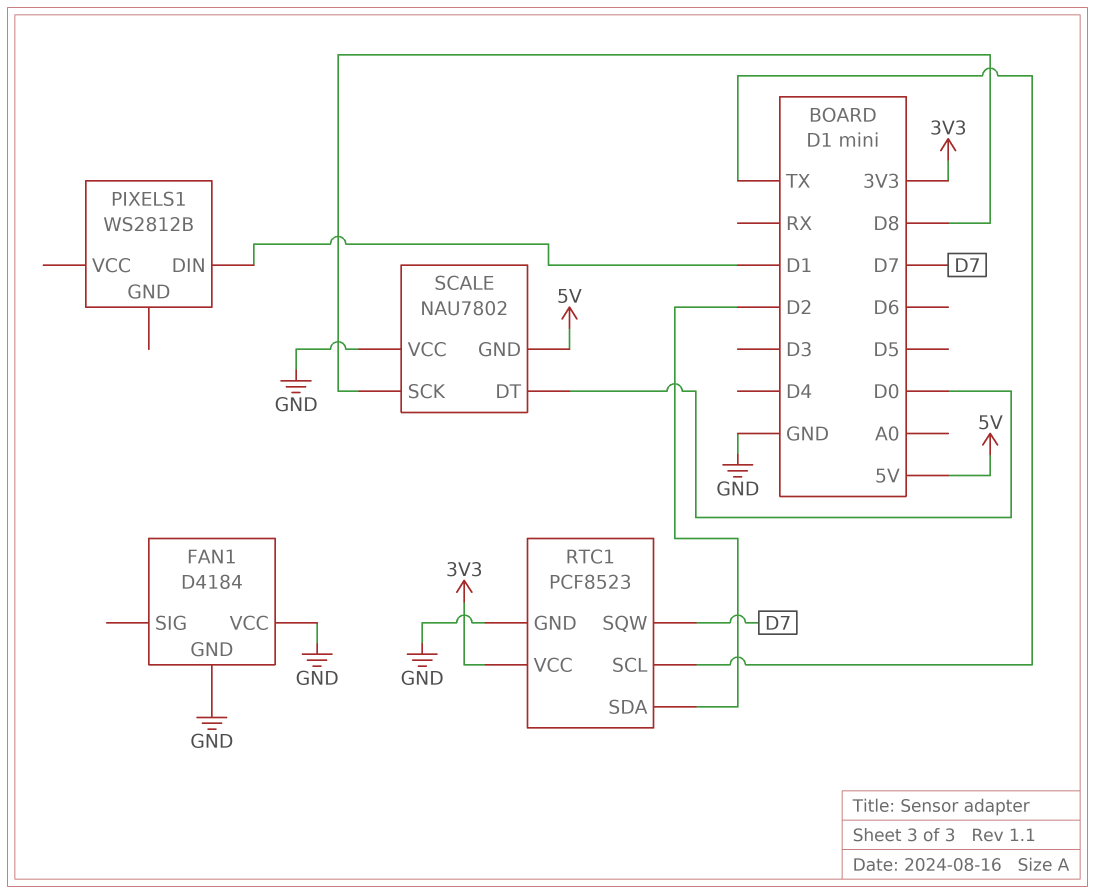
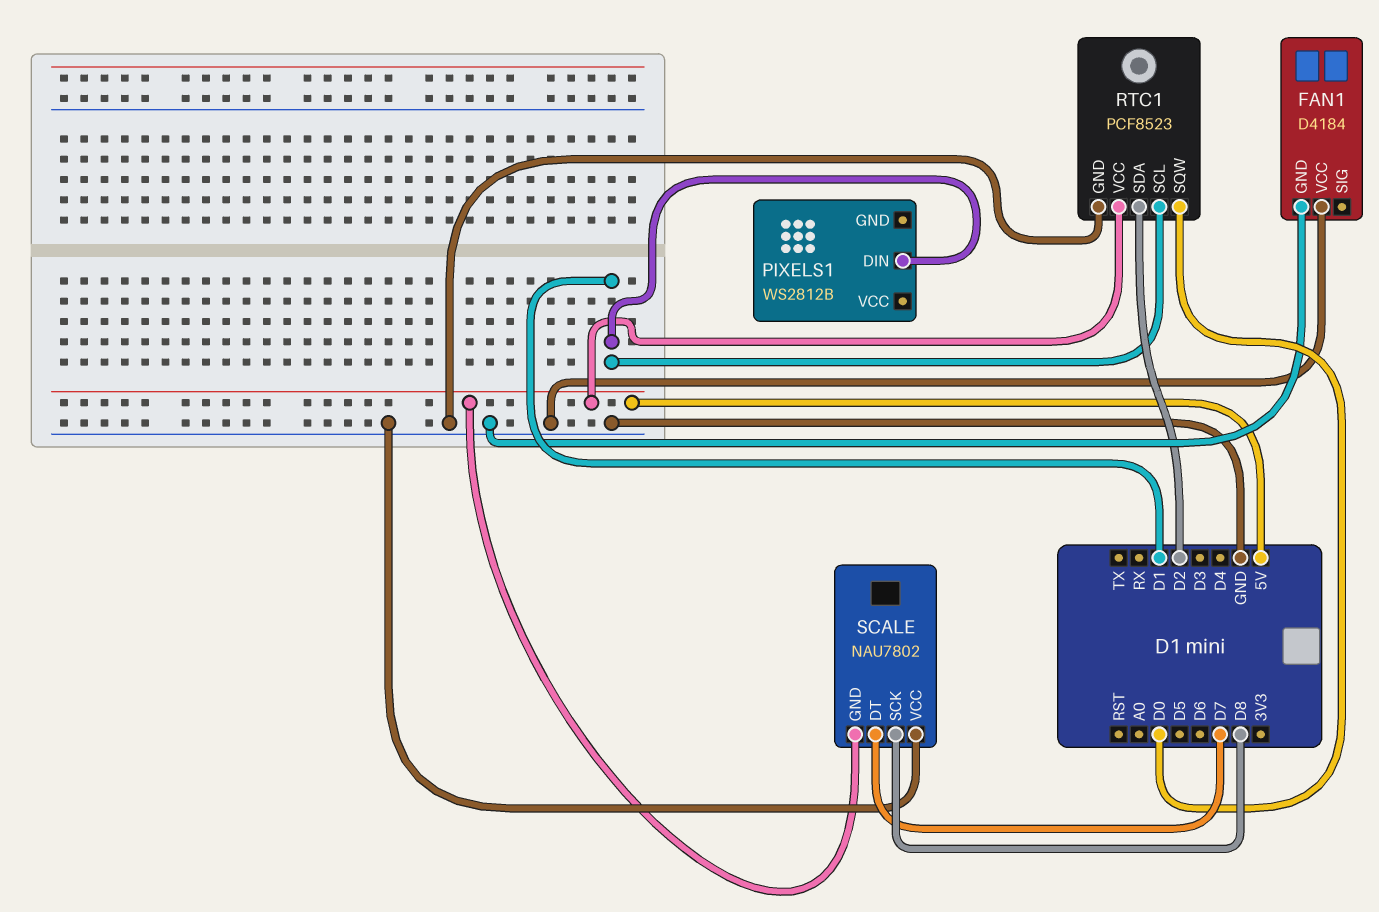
RTC1 pin SCL: TX -> D1
RTC1 pin SQW: D7 -> D0
RTC1 pin VCC: 3V3 -> 5V
SCALE pin DT: D0 -> D7

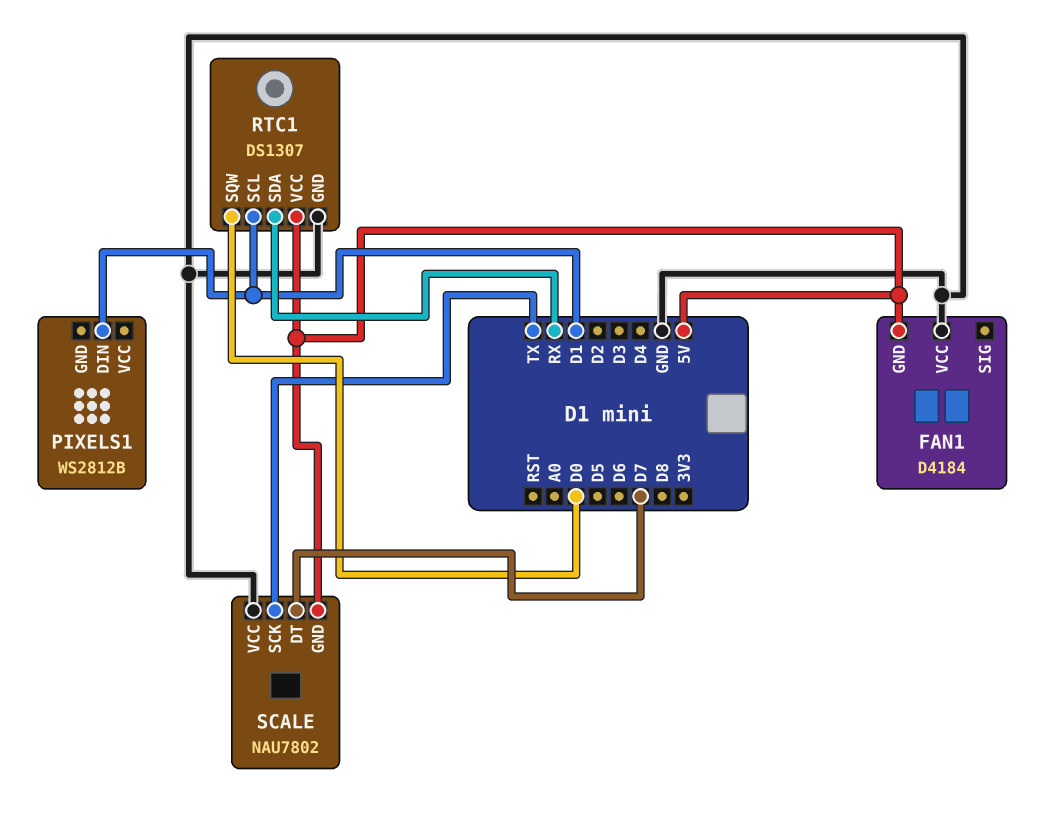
FAN1 pin GND: GND -> 5V
RTC1: PCF8523 -> DS1307
RTC1 pin SDA: D2 -> RX
SCALE pin SCK: D8 -> TX

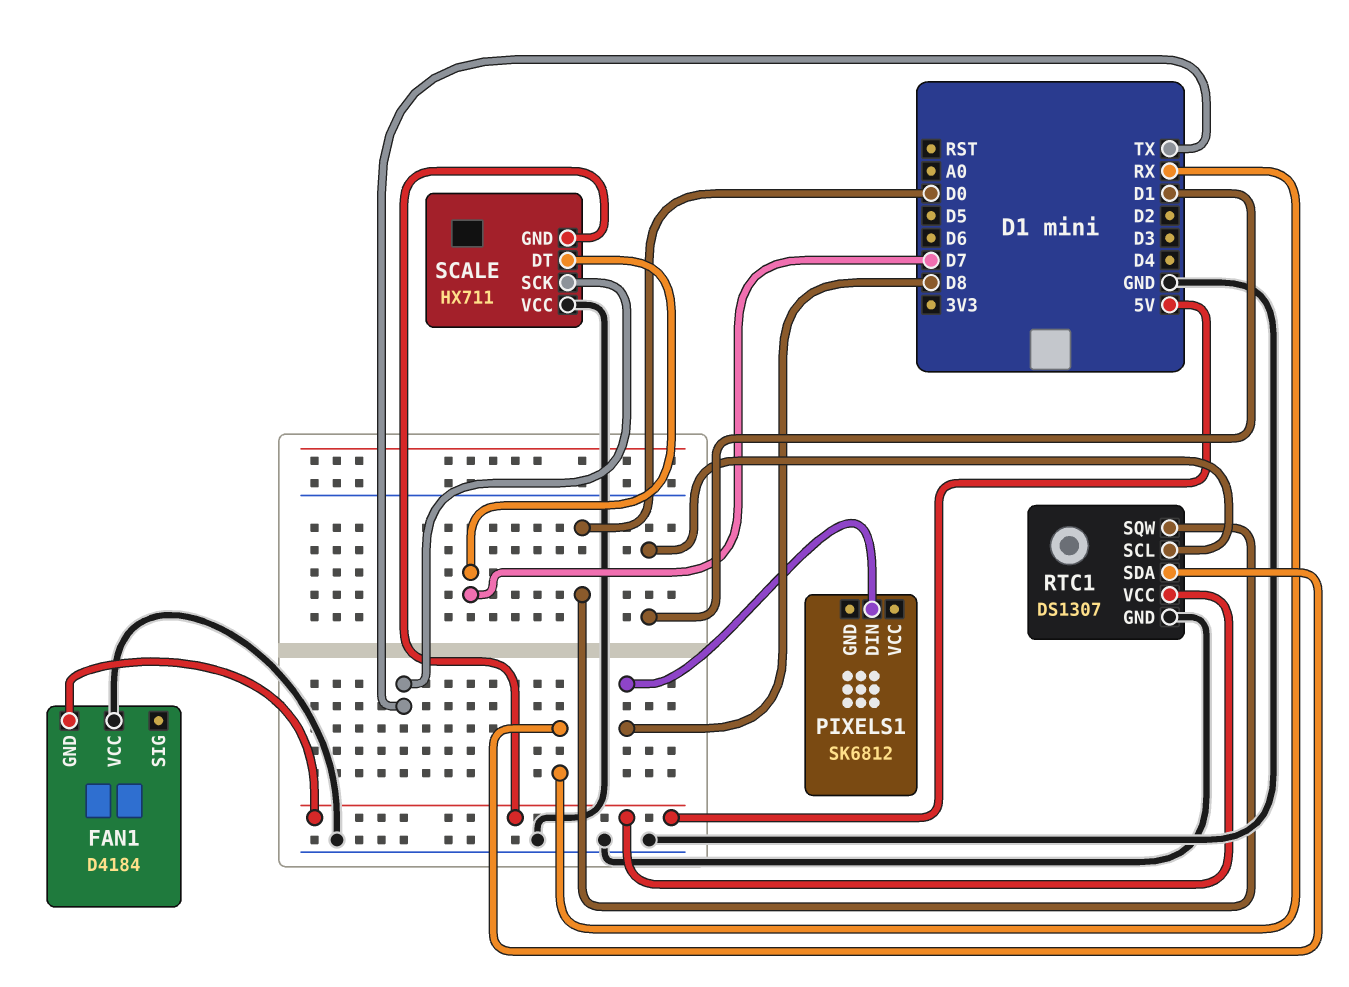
PIXELS1: WS2812B -> SK6812
PIXELS1 pin DIN: D1 -> D8
SCALE: NAU7802 -> HX711

